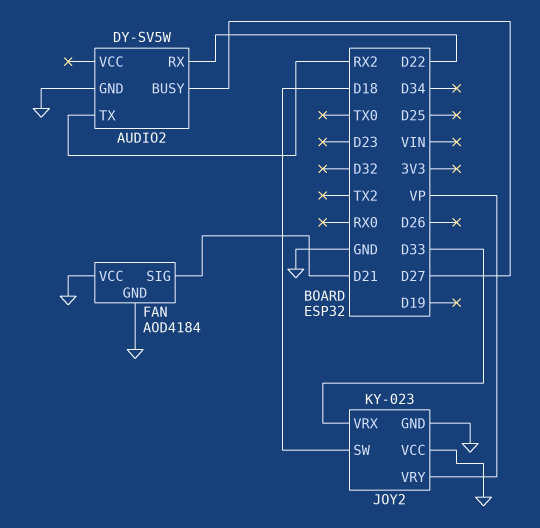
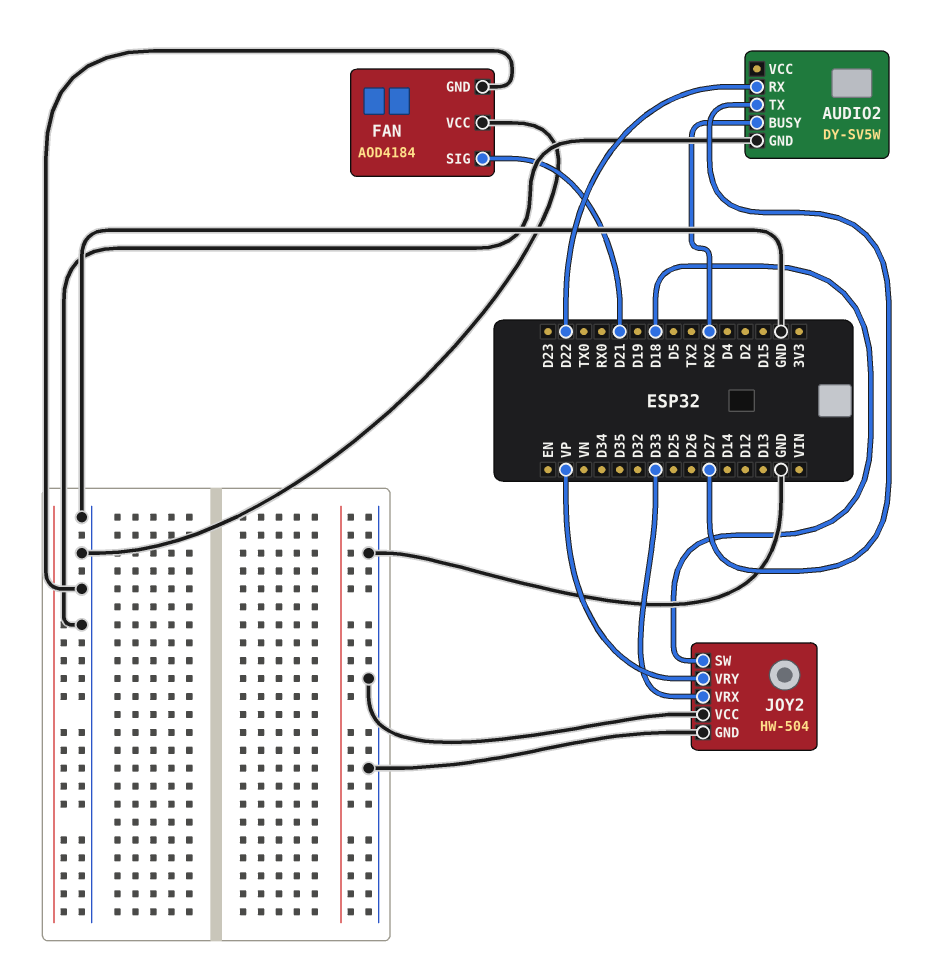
AUDIO2 pin BUSY: D27 -> RX2
AUDIO2 pin TX: RX2 -> D27
JOY2: KY-023 -> HW-504

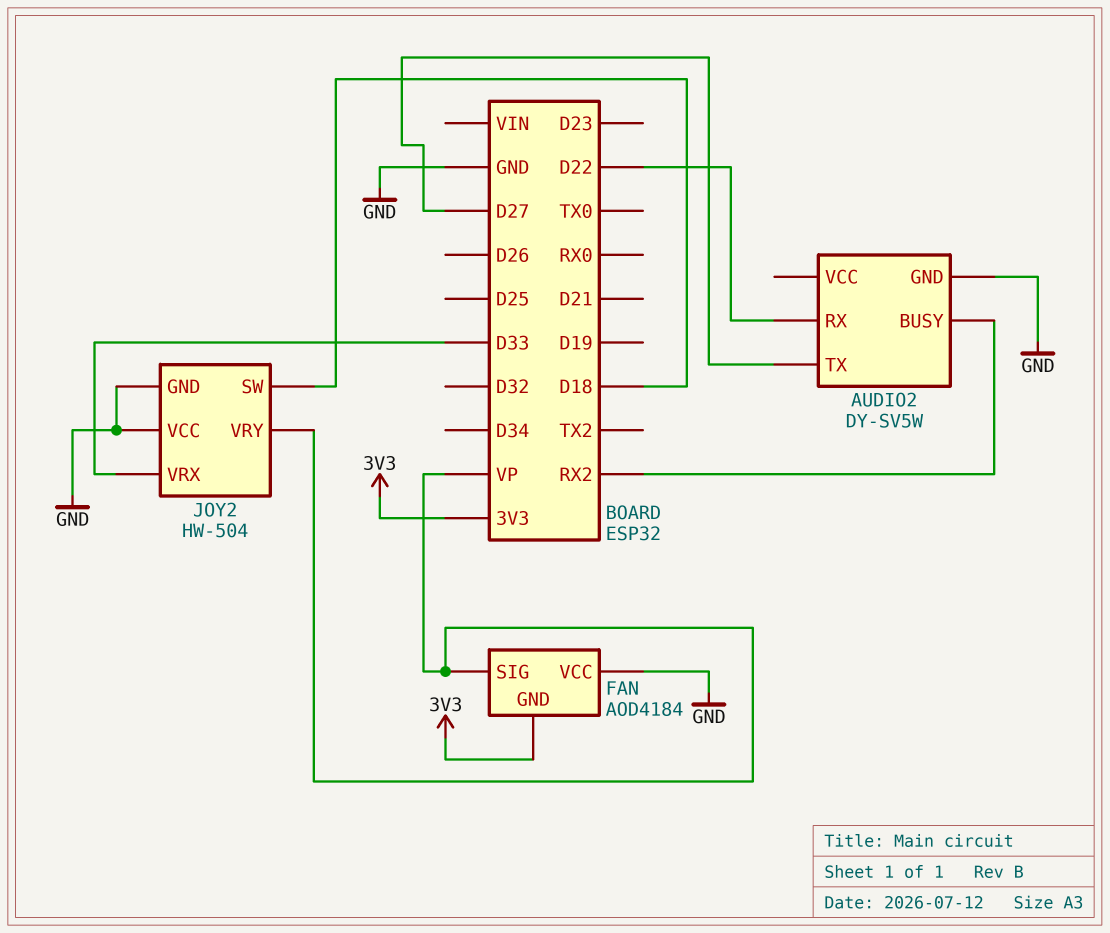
FAN pin GND: GND -> 3V3
FAN pin SIG: D21 -> VP

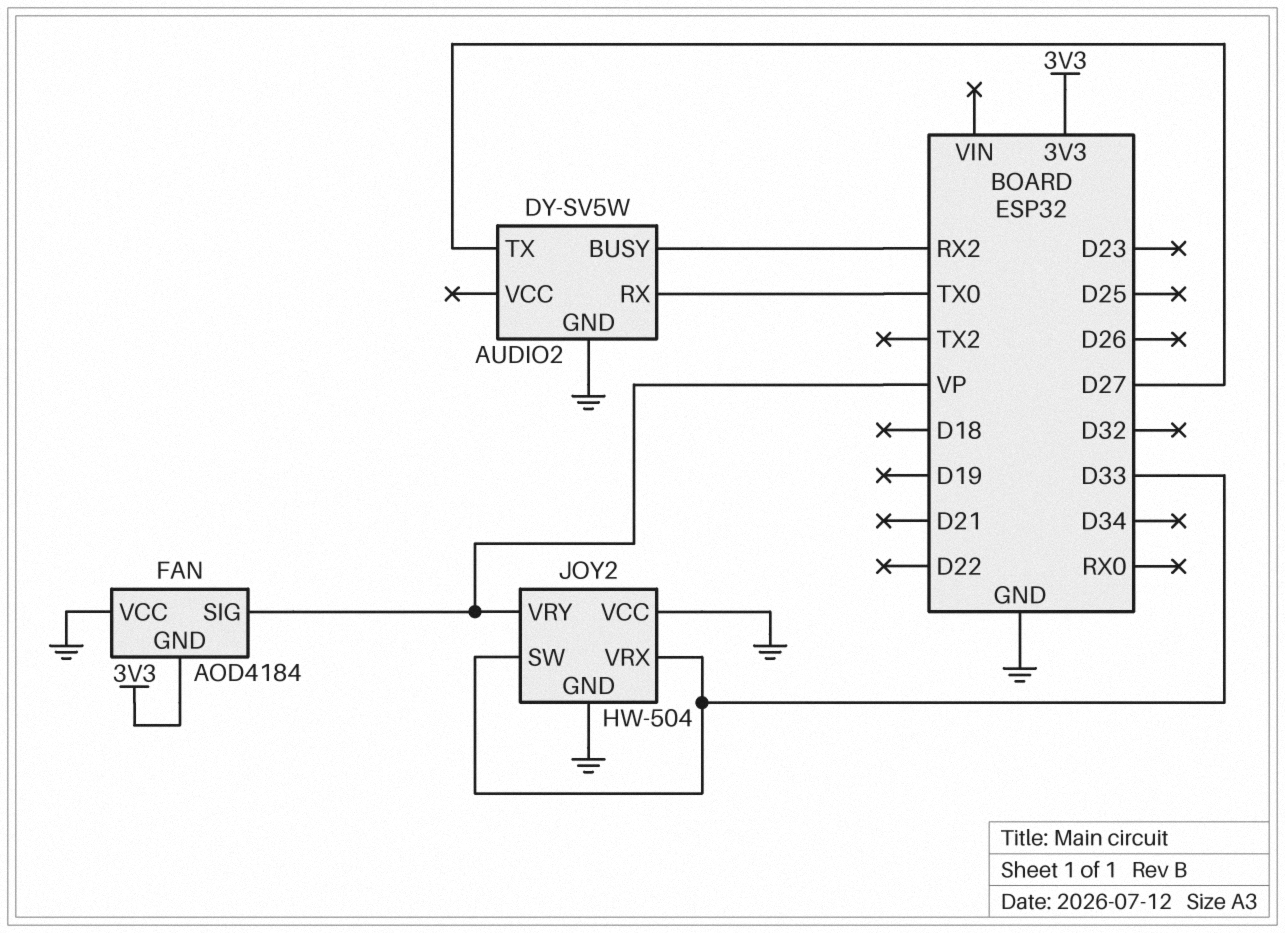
AUDIO2 pin RX: D22 -> TX0
JOY2 pin SW: D18 -> D33

